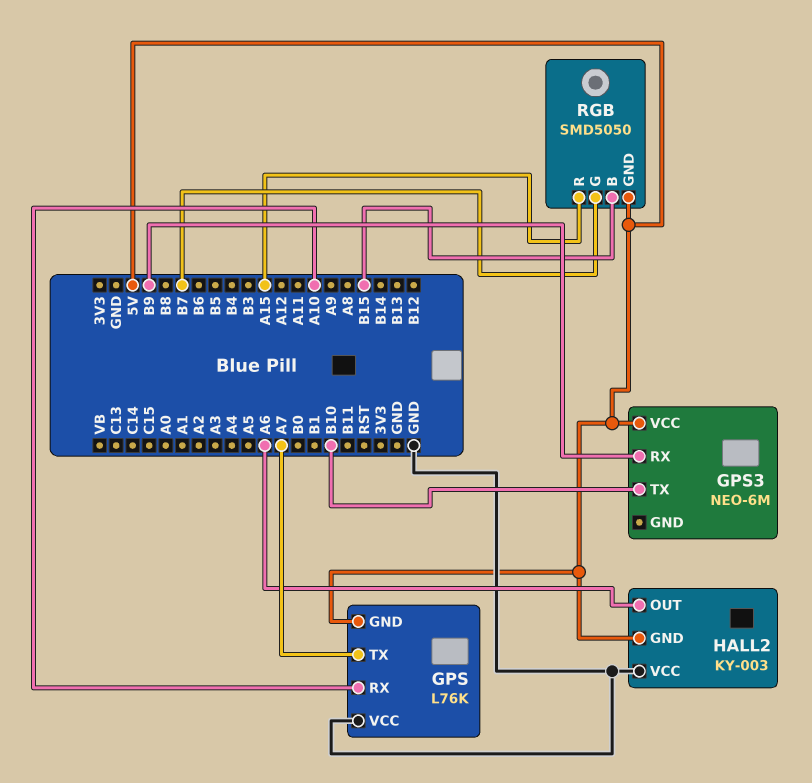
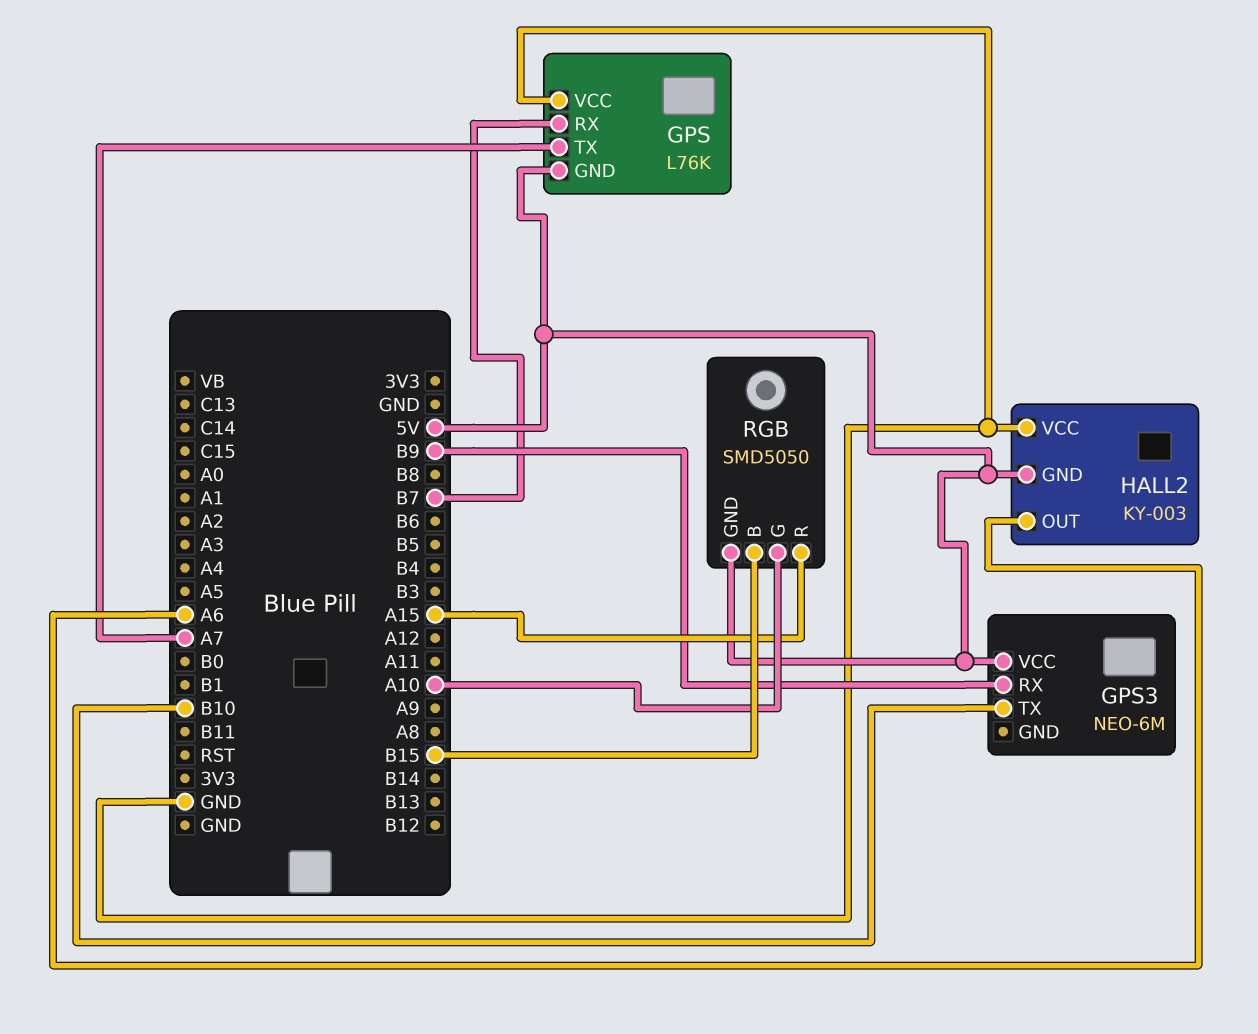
GPS pin RX: A10 -> B7
RGB pin G: B7 -> A10

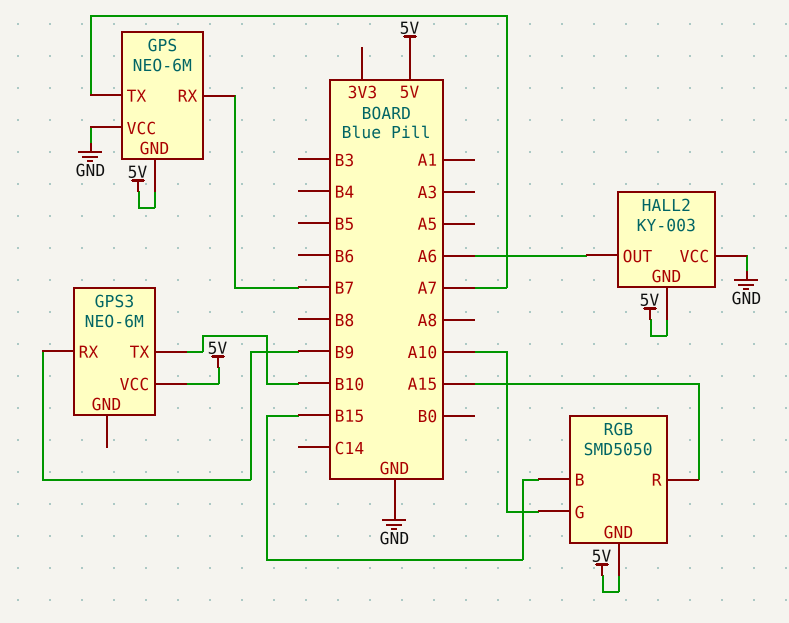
GPS: L76K -> NEO-6M

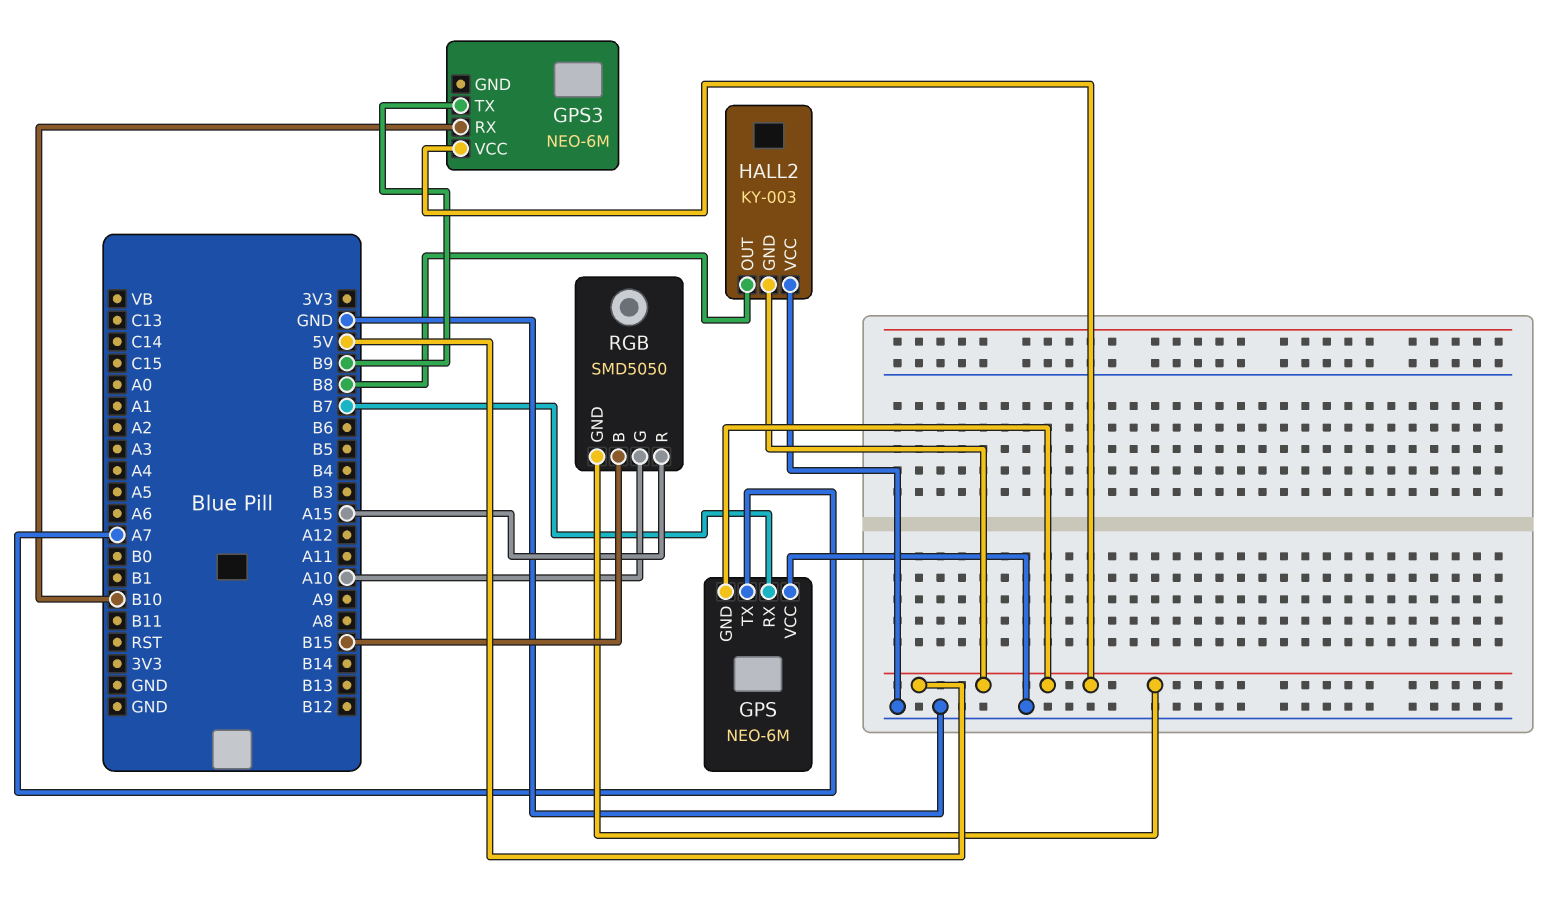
GPS3 pin RX: B9 -> B10
GPS3 pin TX: B10 -> B9
HALL2 pin OUT: A6 -> B8

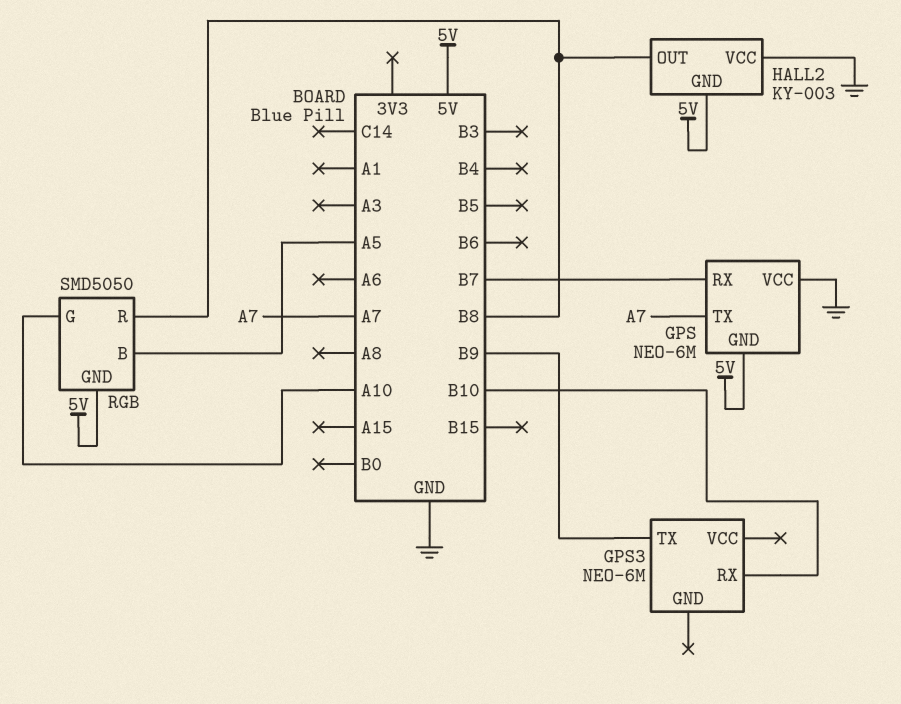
GPS3 pin VCC: 5V -> none
RGB pin B: B15 -> A5
RGB pin R: A15 -> B8

